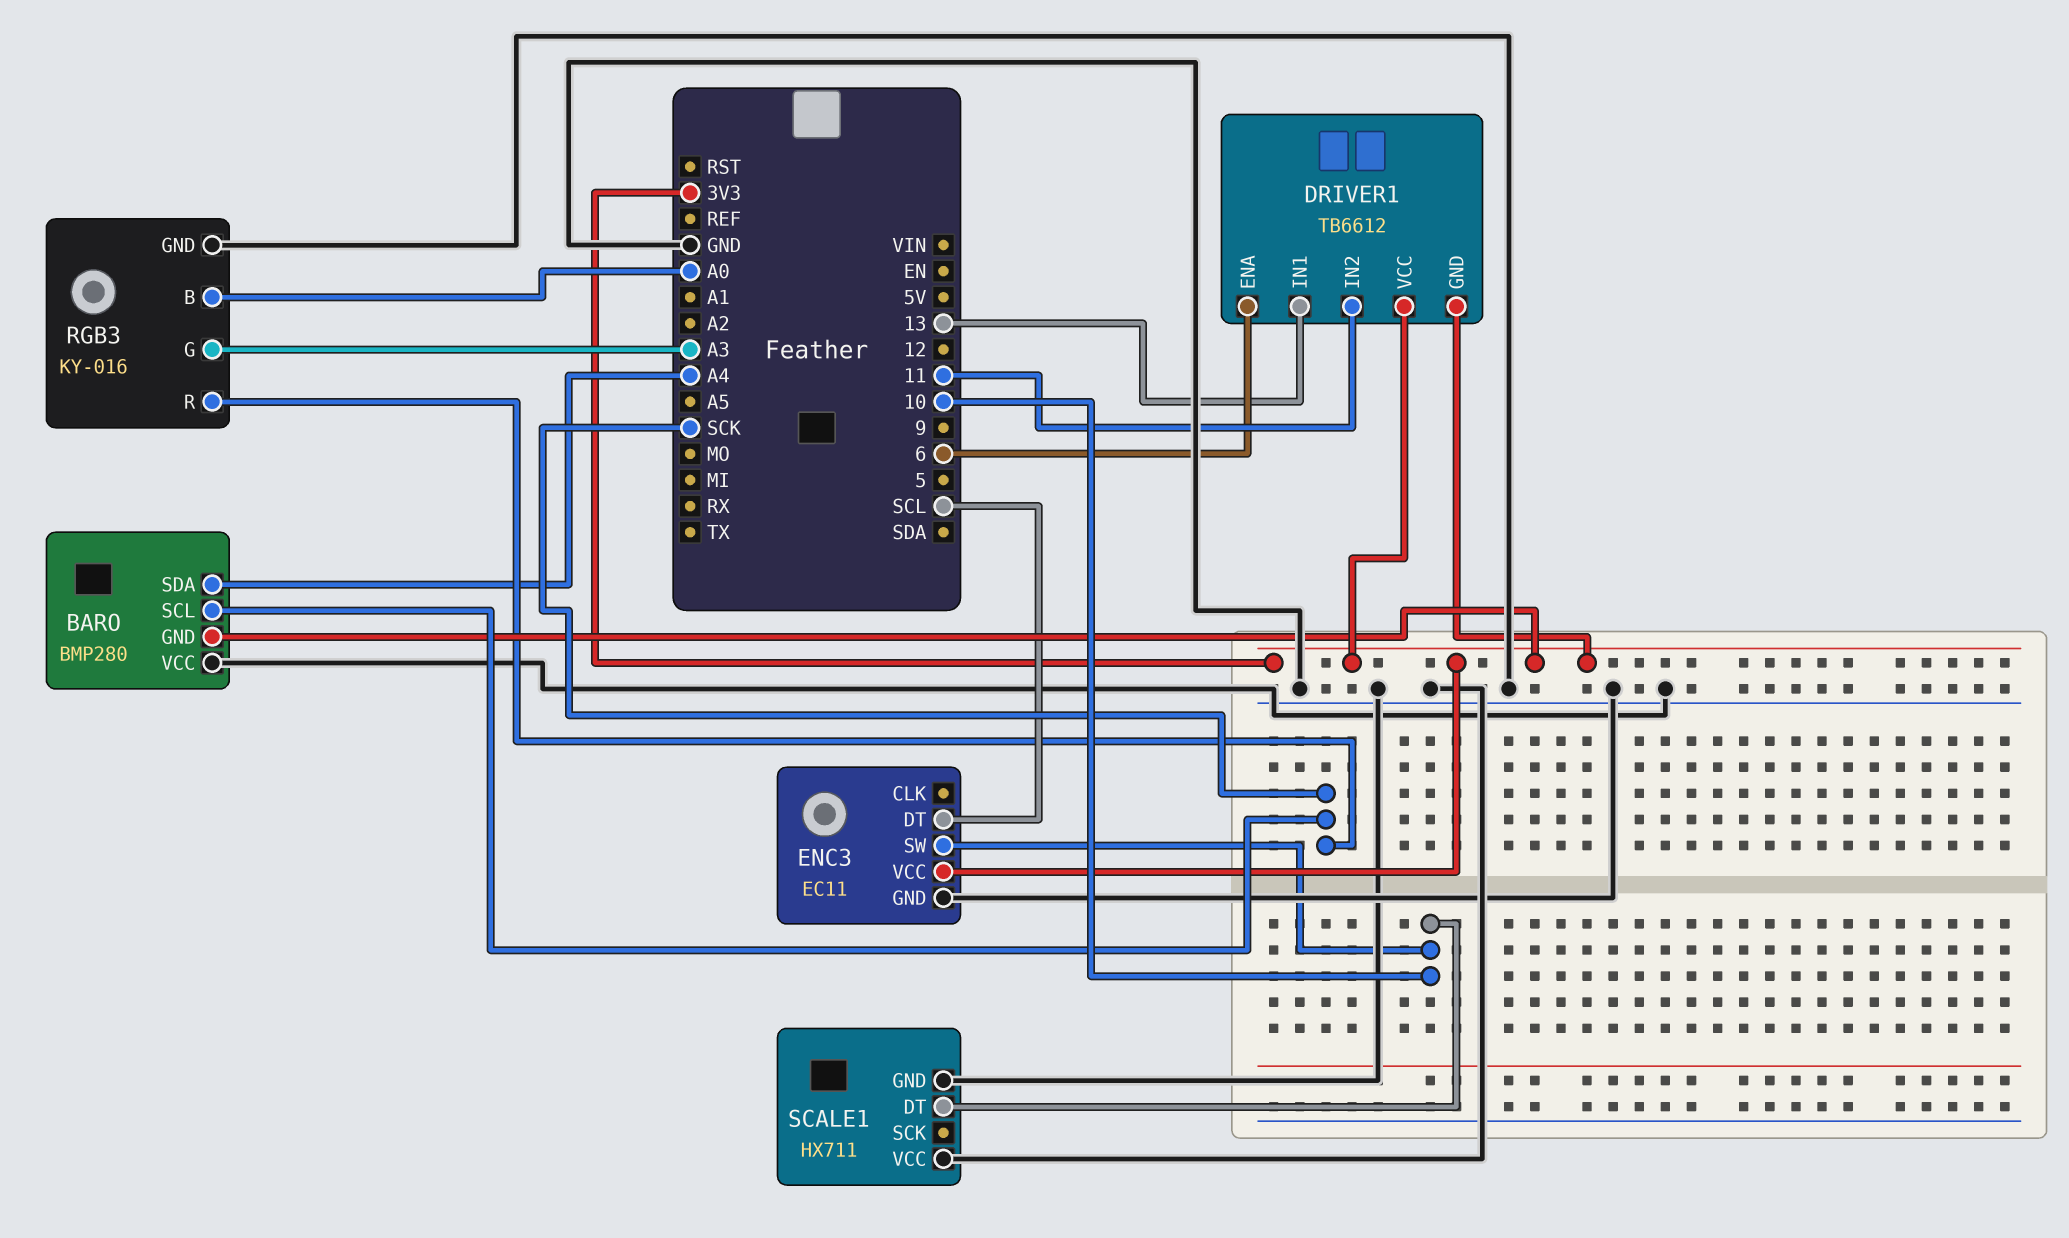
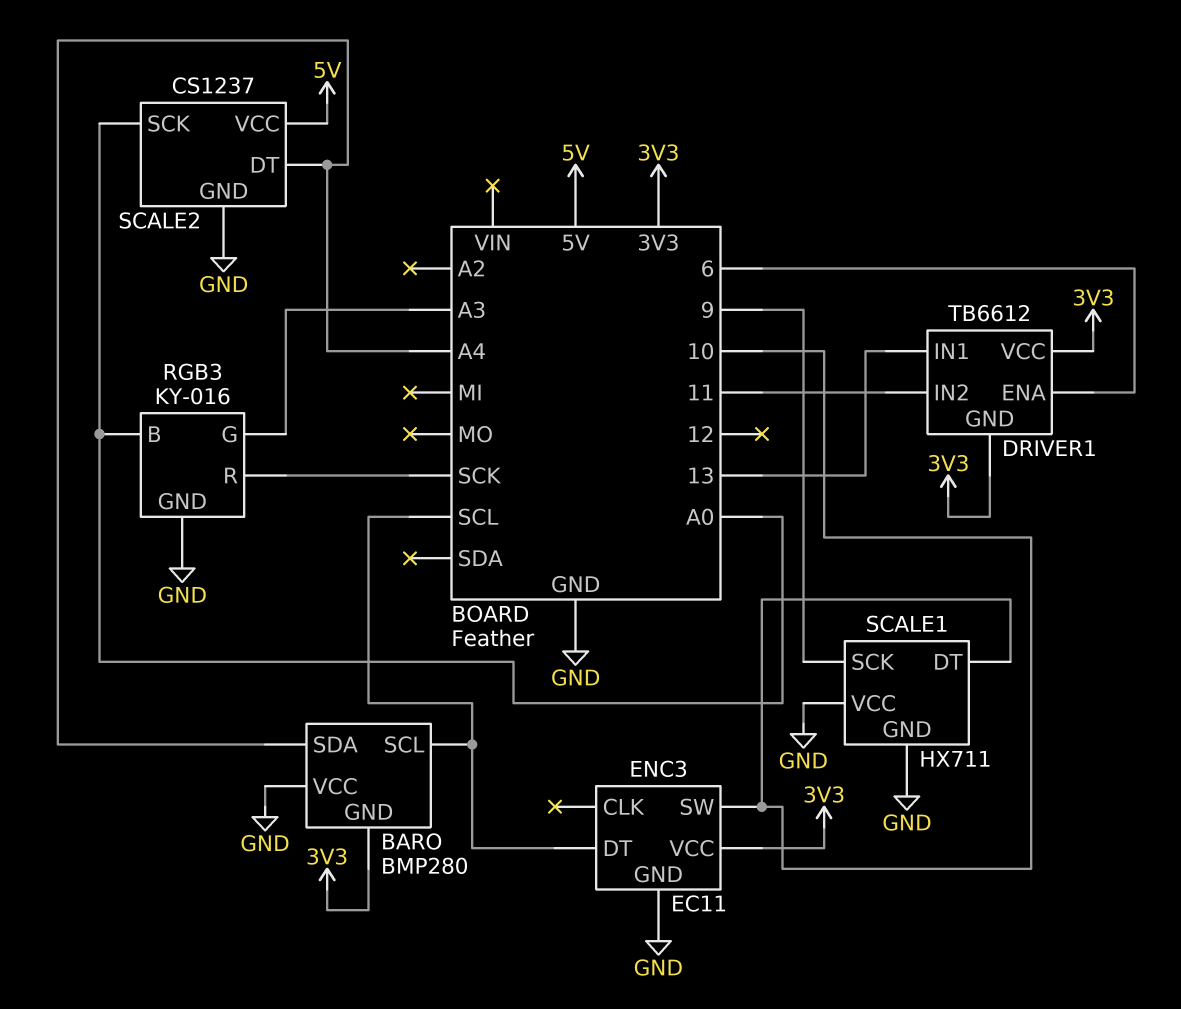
BARO pin SCL: SCK -> SCL
SCALE1 pin SCK: none -> 9
SCALE2: none -> CS1237
SCALE2 pin DT: none -> A4
SCALE2 pin GND: none -> GND
SCALE2 pin SCK: none -> A0
SCALE2 pin VCC: none -> 5V

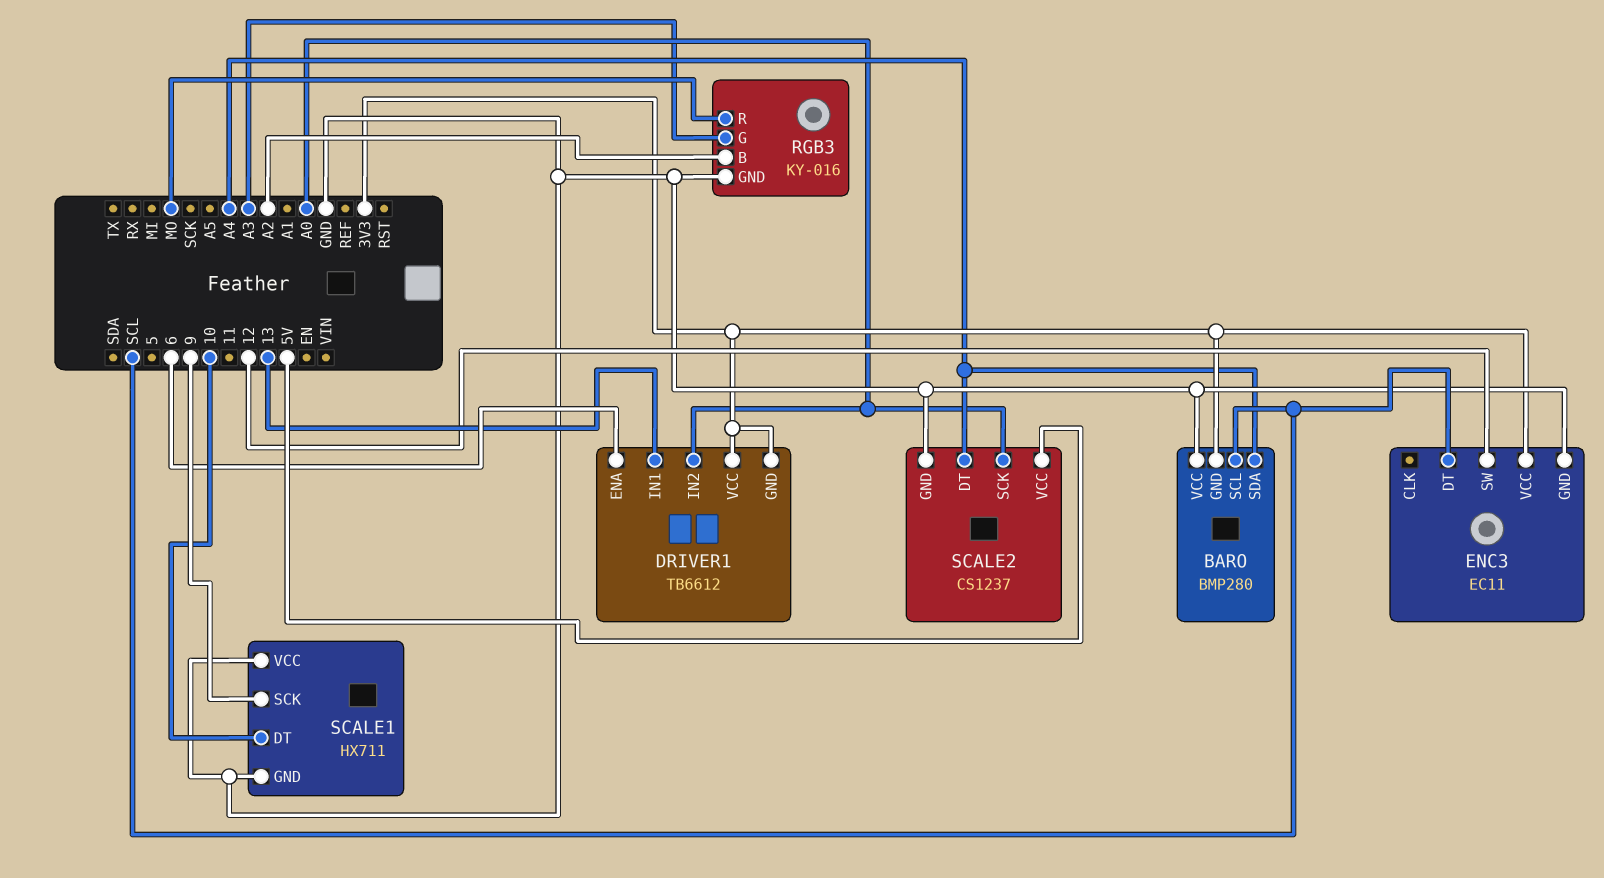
DRIVER1 pin IN2: 11 -> A0
ENC3 pin SW: 10 -> 12
RGB3 pin B: A0 -> A2
RGB3 pin R: SCK -> MO

